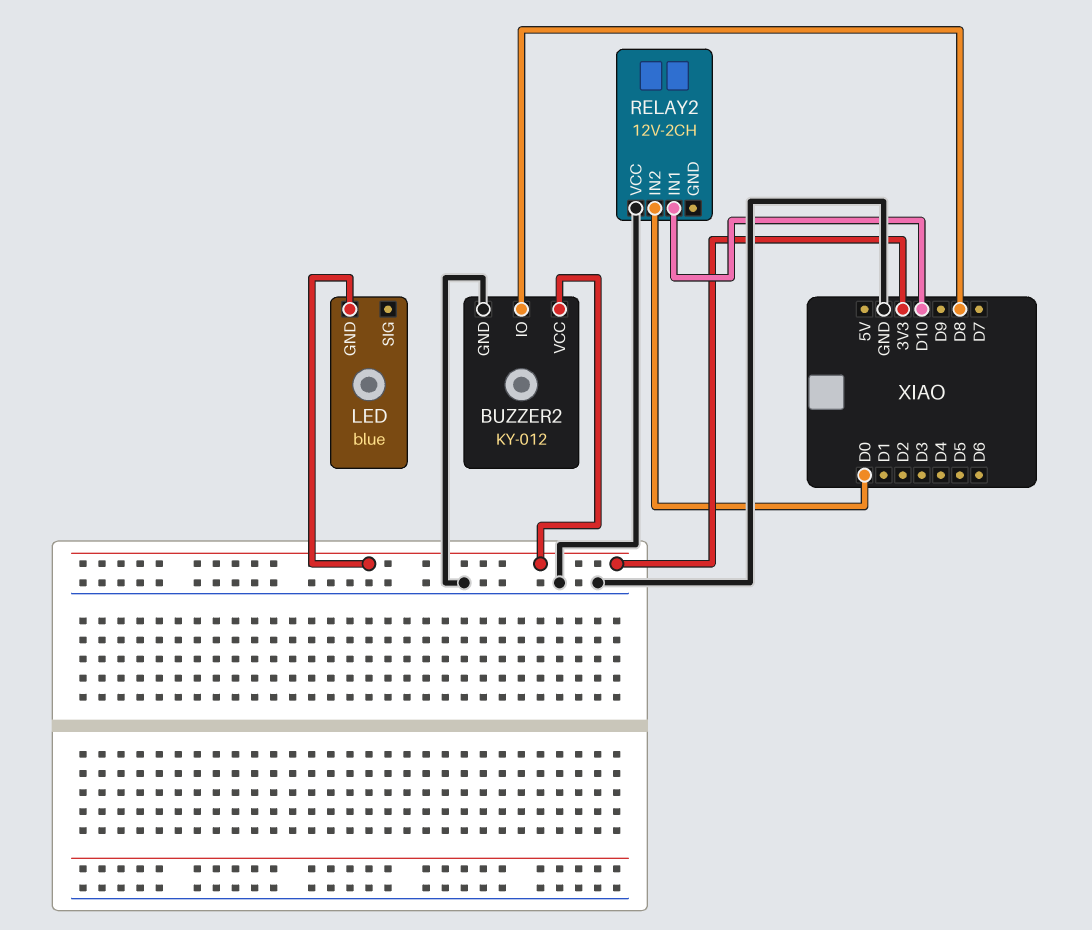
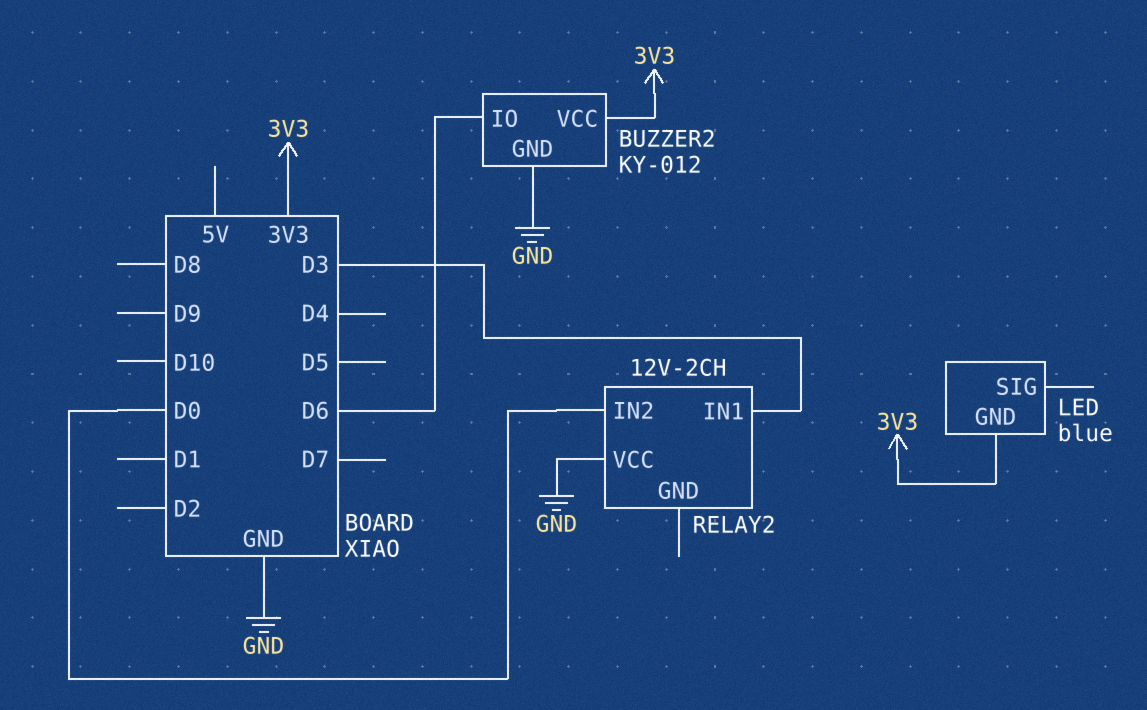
BUZZER2 pin IO: D8 -> D6
RELAY2 pin IN1: D10 -> D3

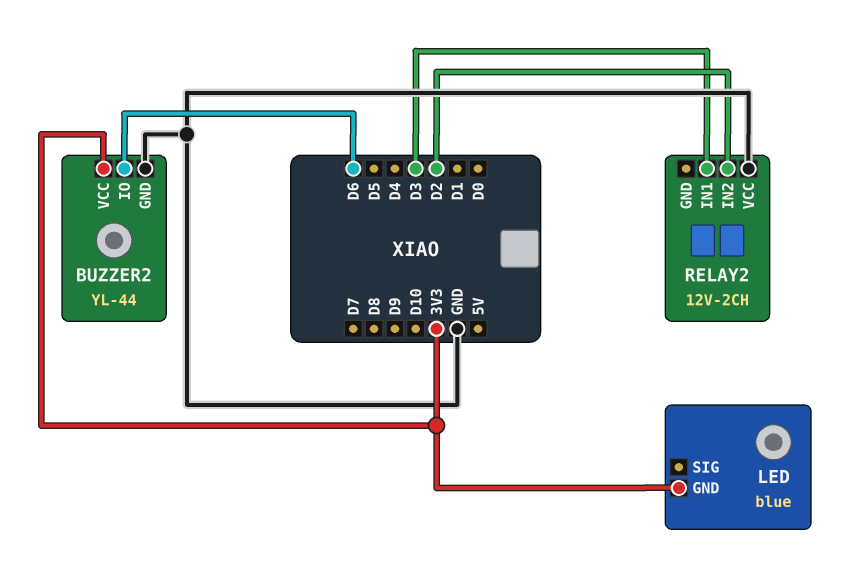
BUZZER2: KY-012 -> YL-44
RELAY2 pin IN2: D0 -> D2

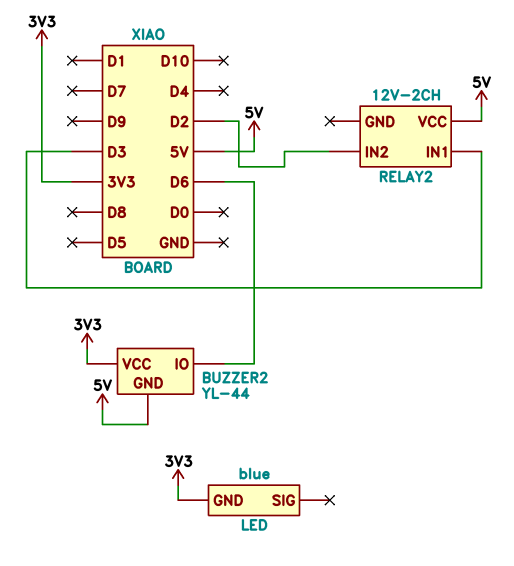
BUZZER2 pin GND: GND -> 5V
RELAY2 pin VCC: GND -> 5V

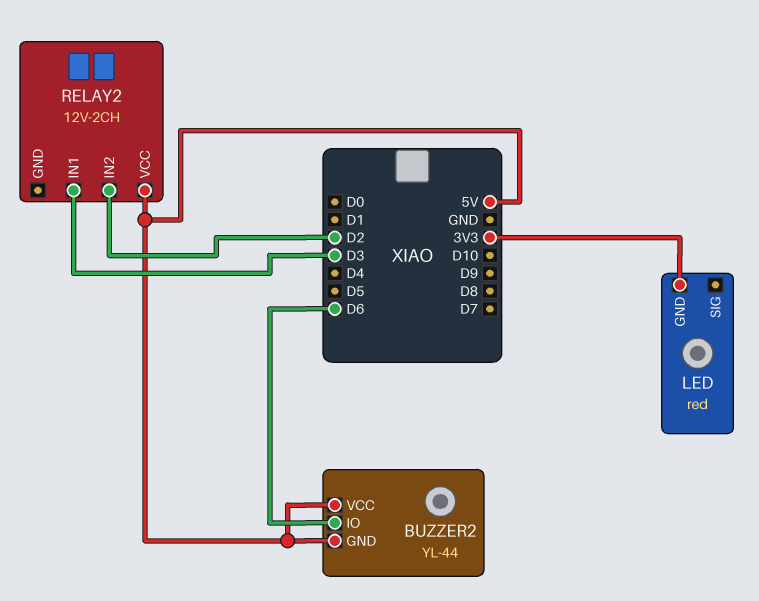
BUZZER2 pin VCC: 3V3 -> 5V
LED: blue -> red

